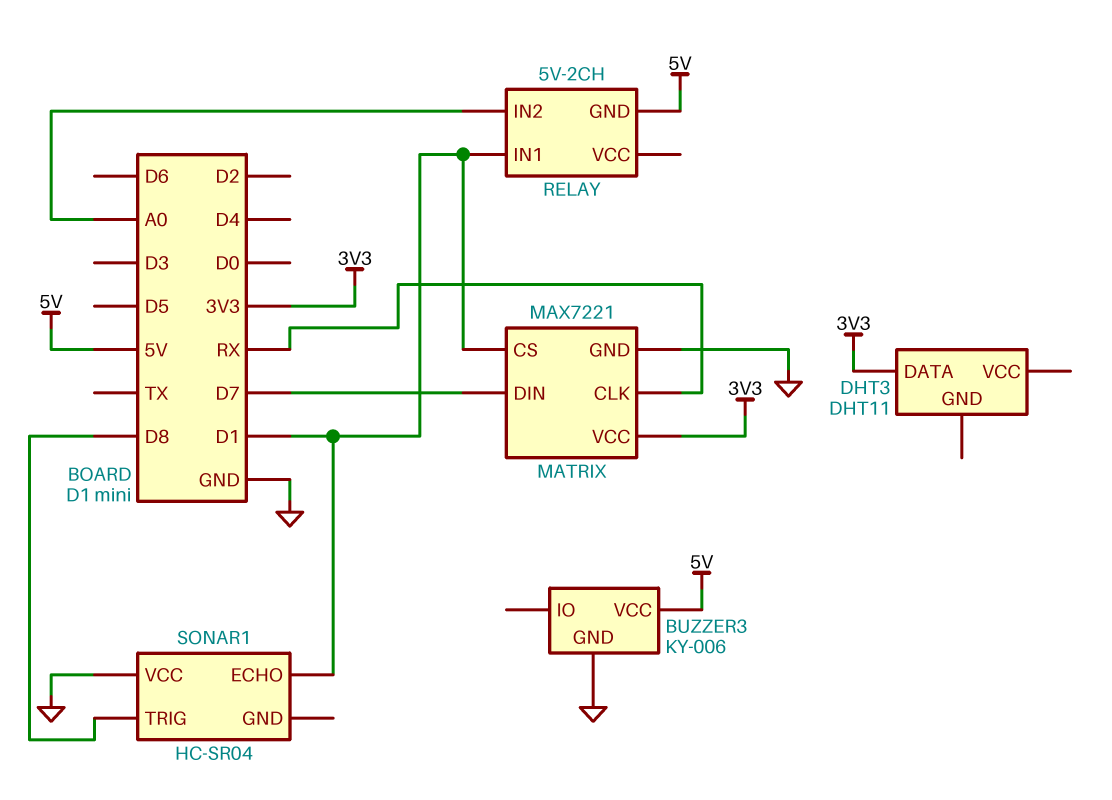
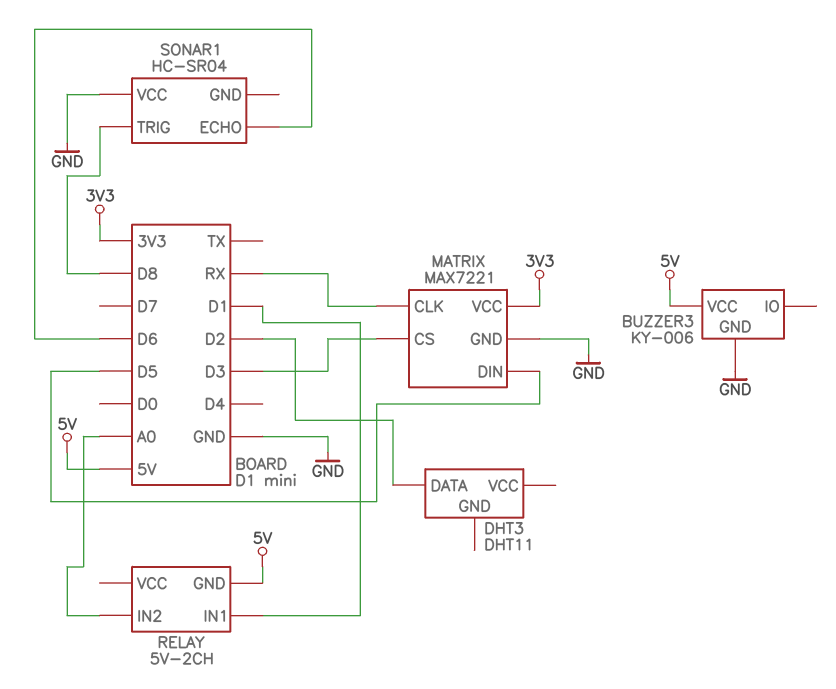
DHT3 pin DATA: 3V3 -> D2
MATRIX pin CS: D1 -> D3
MATRIX pin DIN: D7 -> D5
SONAR1 pin ECHO: D1 -> D6

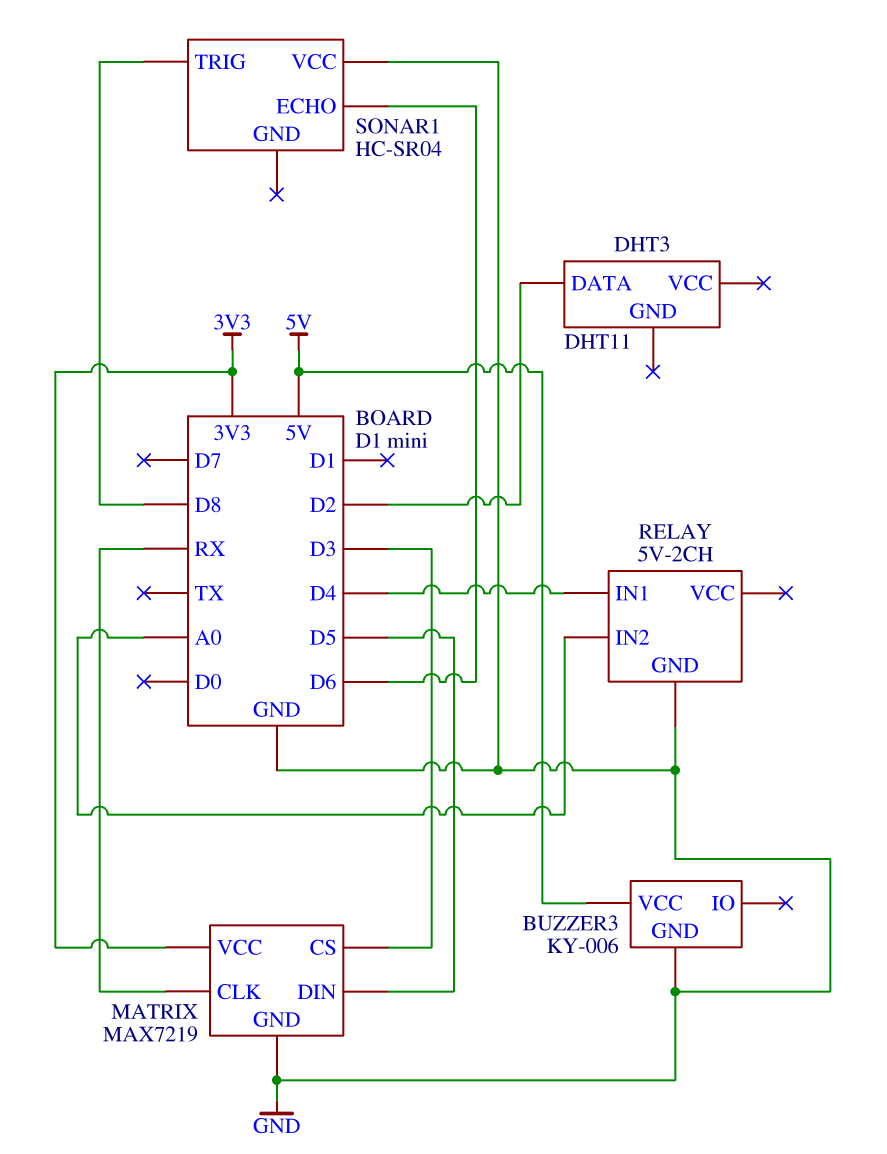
MATRIX: MAX7221 -> MAX7219
RELAY pin GND: 5V -> GND
RELAY pin IN1: D1 -> D4

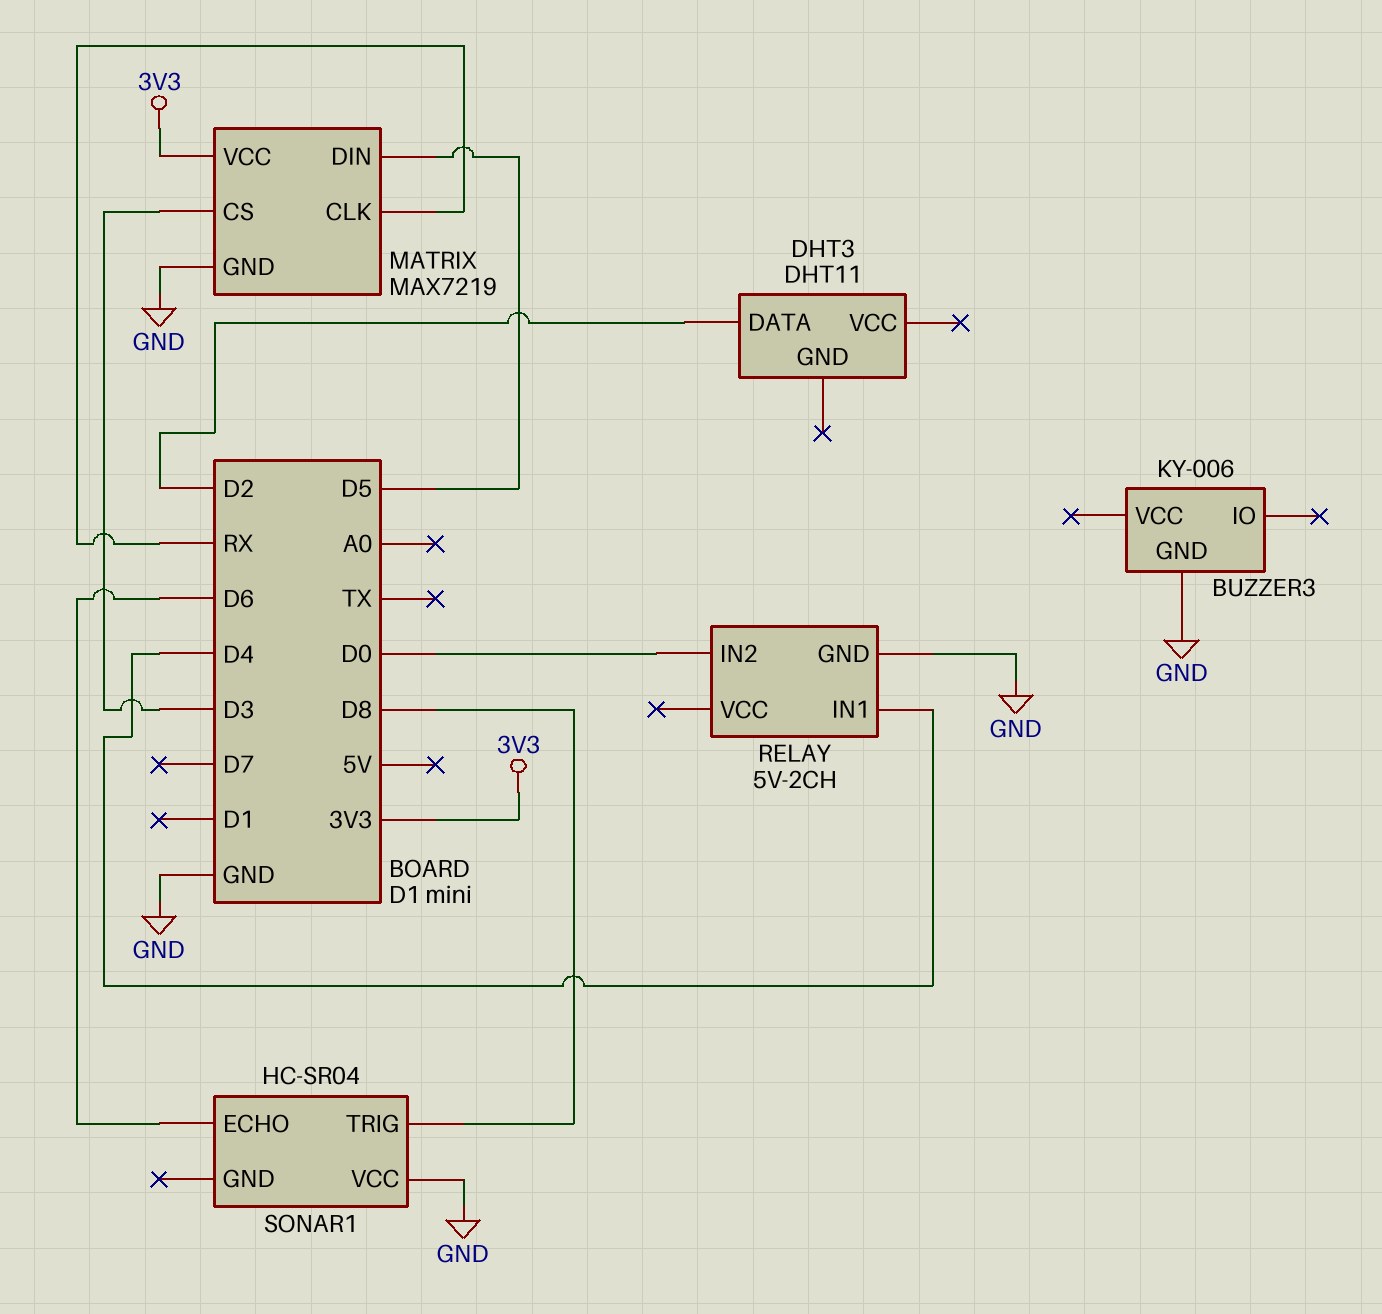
BUZZER3 pin VCC: 5V -> none
RELAY pin IN2: A0 -> D0

